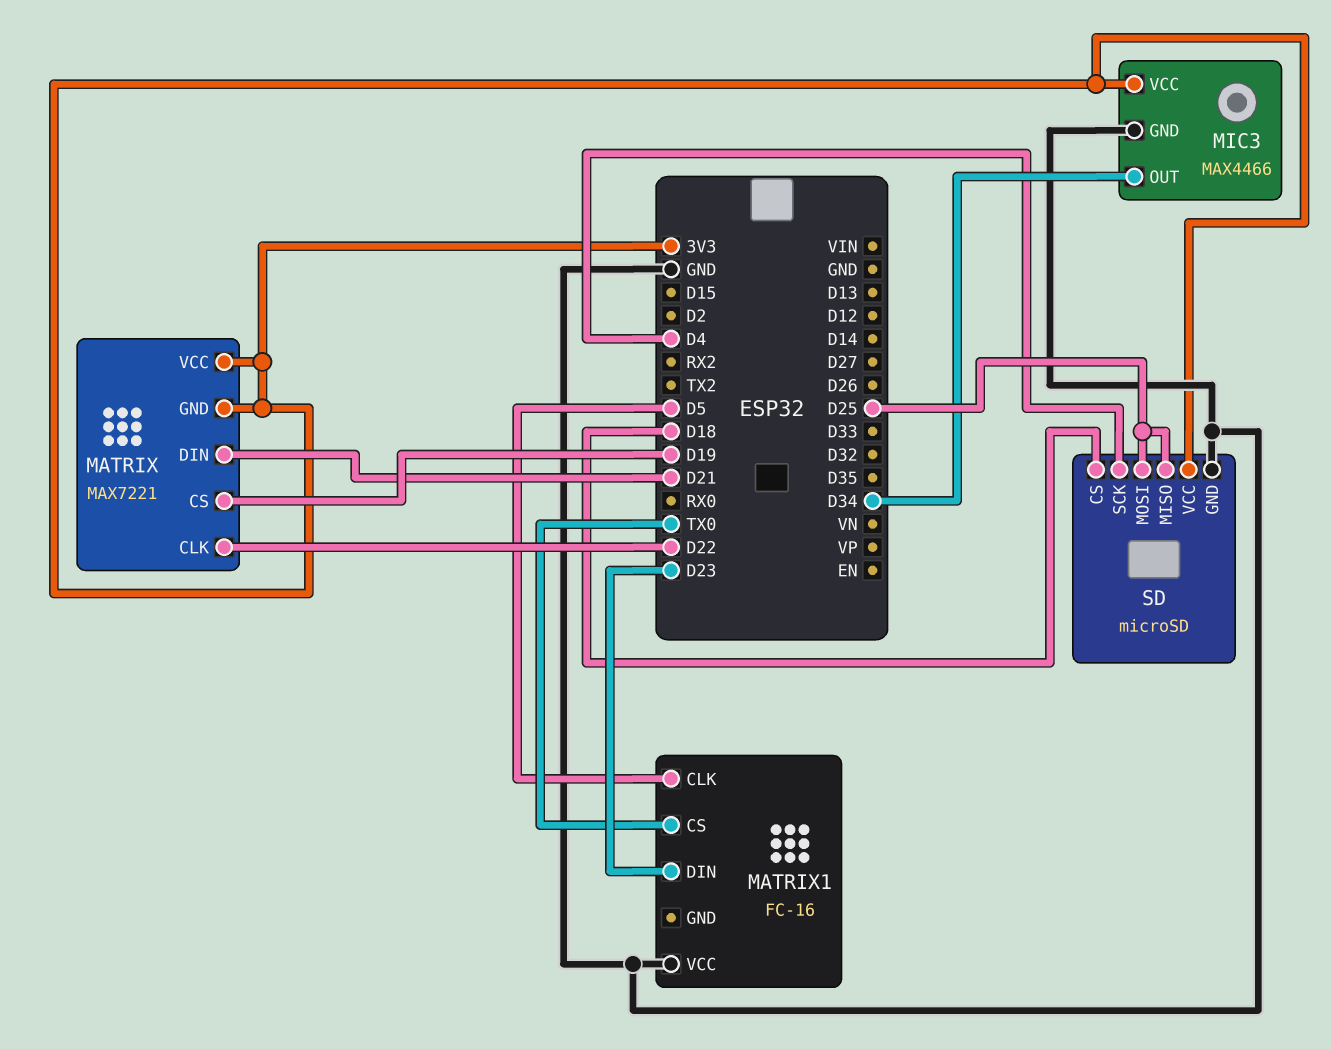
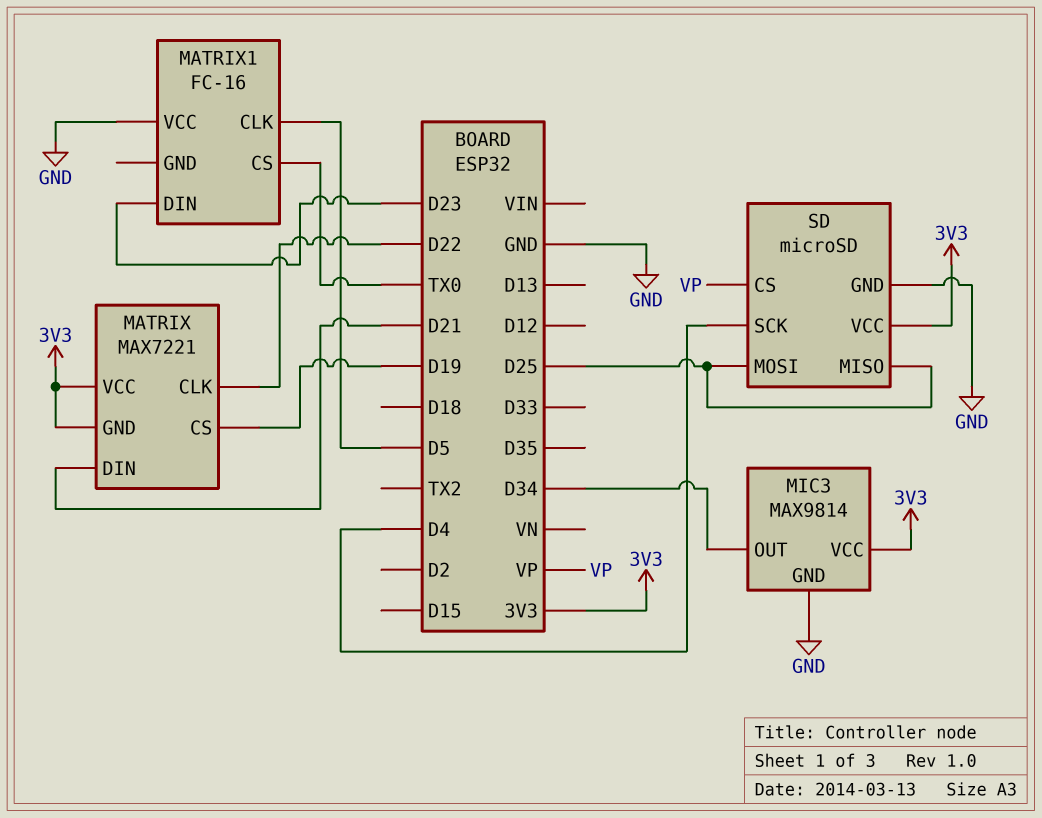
MIC3: MAX4466 -> MAX9814
SD pin CS: D18 -> VP

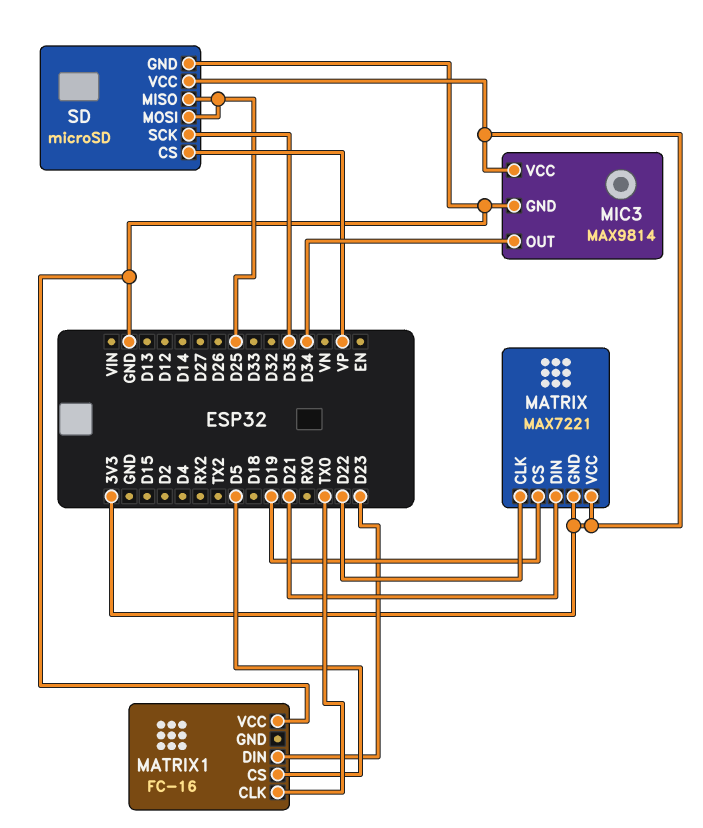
MATRIX1 pin CLK: D5 -> TX0
MATRIX1 pin CS: TX0 -> D5
SD pin SCK: D4 -> D35

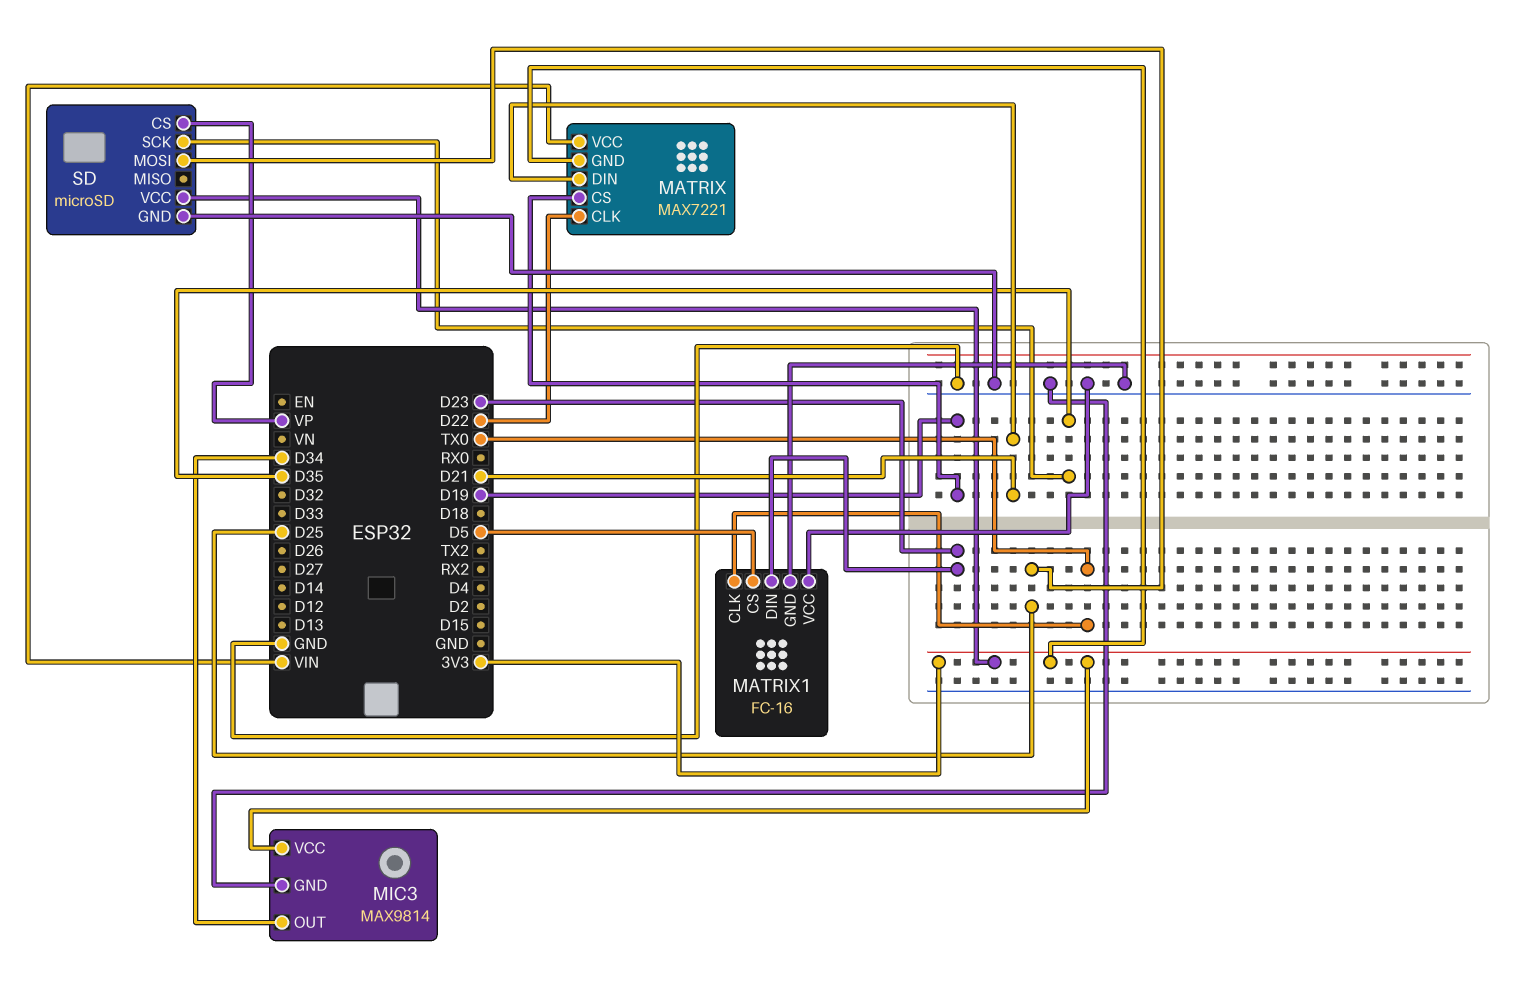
MATRIX pin VCC: 3V3 -> VIN
MATRIX1 pin GND: none -> GND
SD pin MISO: D25 -> none

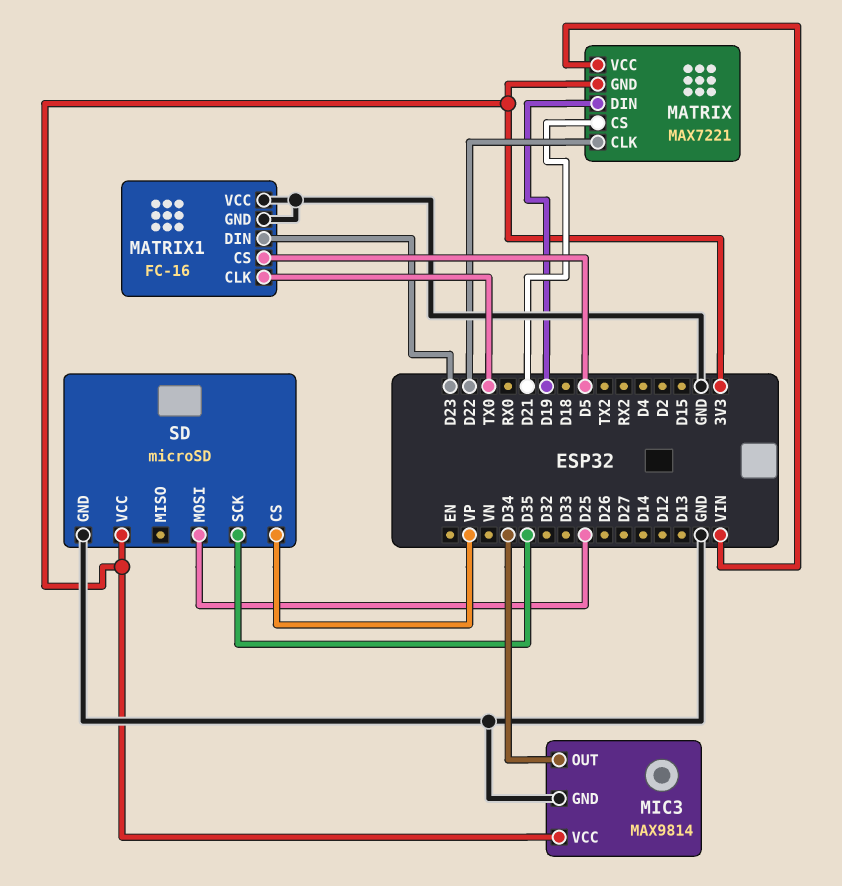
MATRIX pin CS: D19 -> D21
MATRIX pin DIN: D21 -> D19

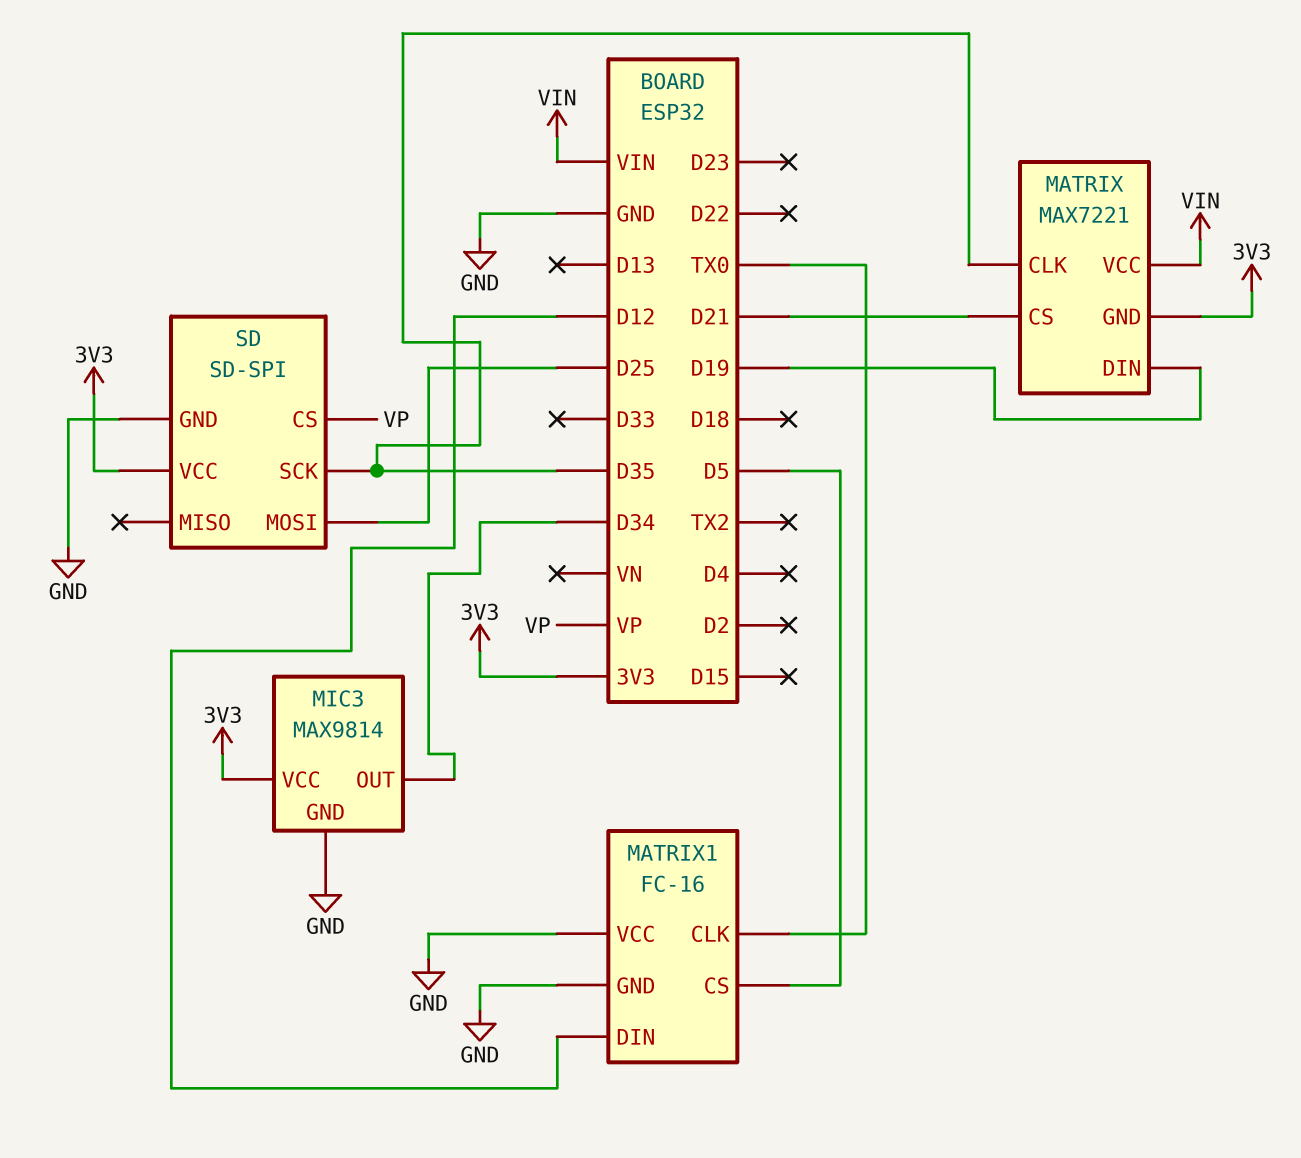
MATRIX pin CLK: D22 -> D35
MATRIX1 pin DIN: D23 -> D12
SD: microSD -> SD-SPI

